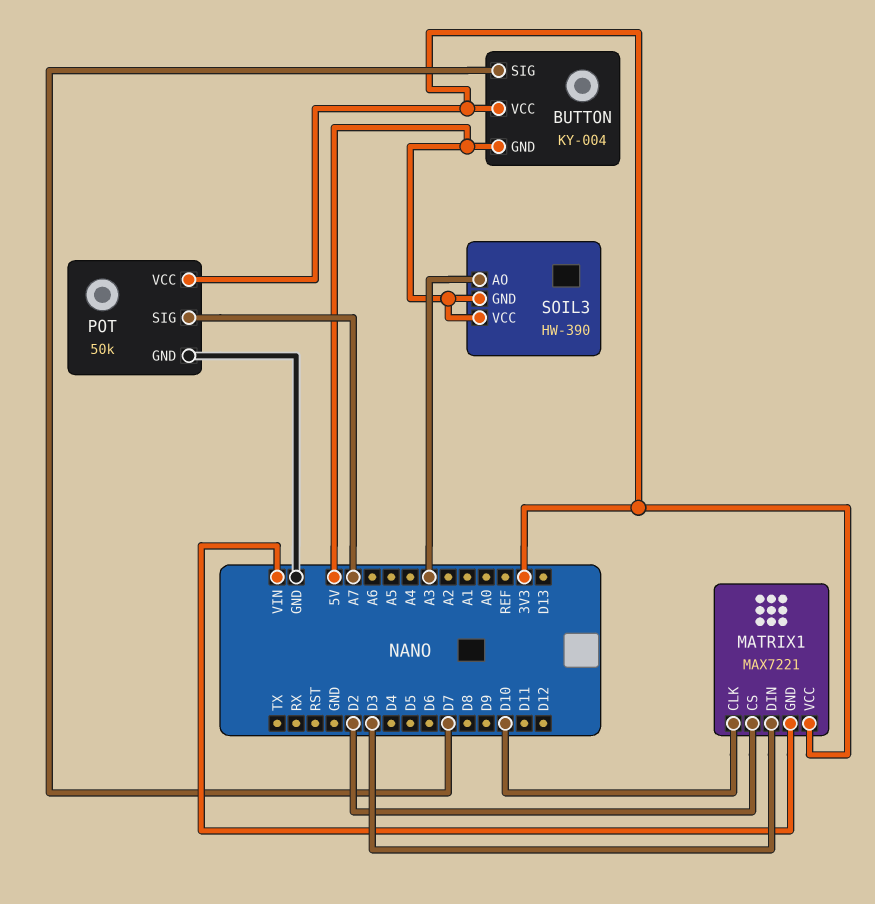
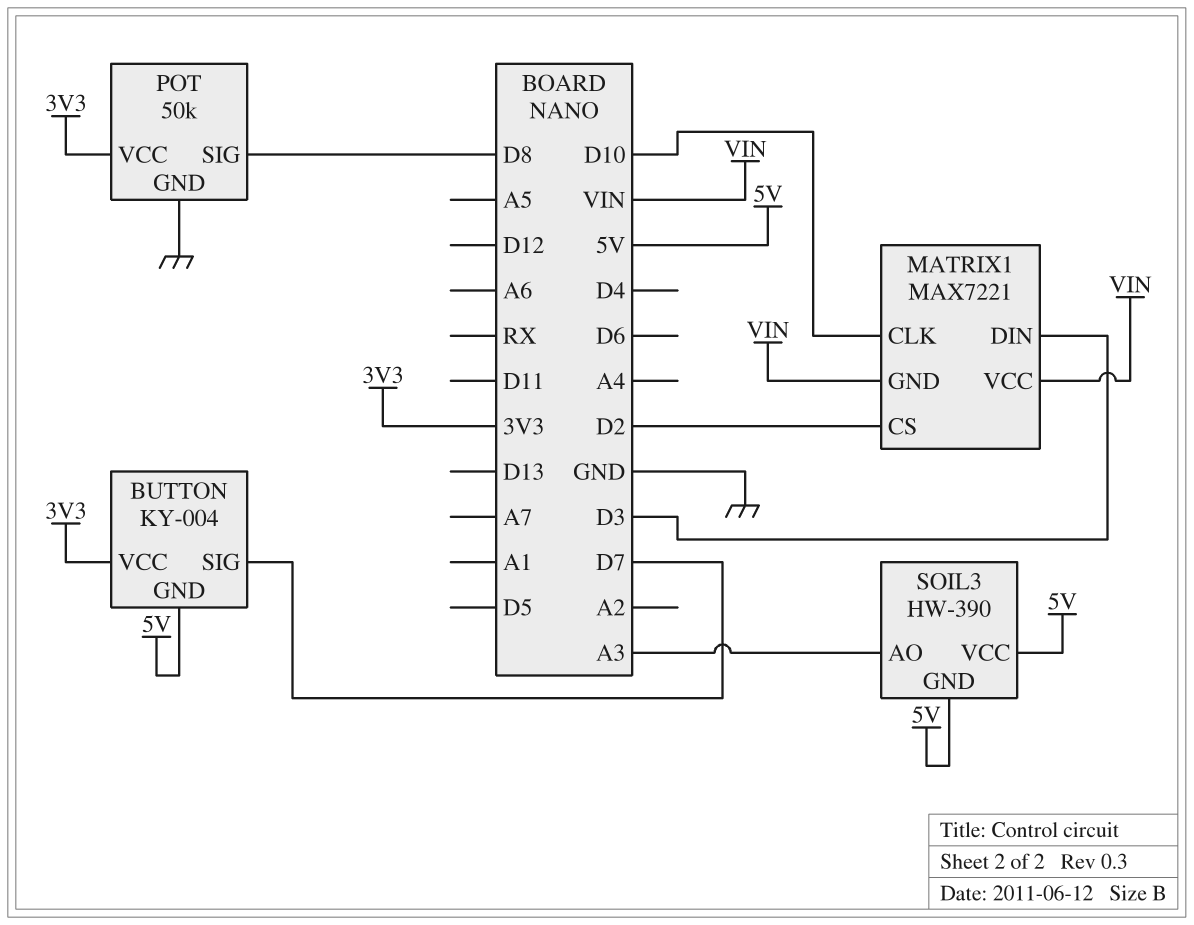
MATRIX1 pin VCC: 3V3 -> VIN
POT pin SIG: A7 -> D8

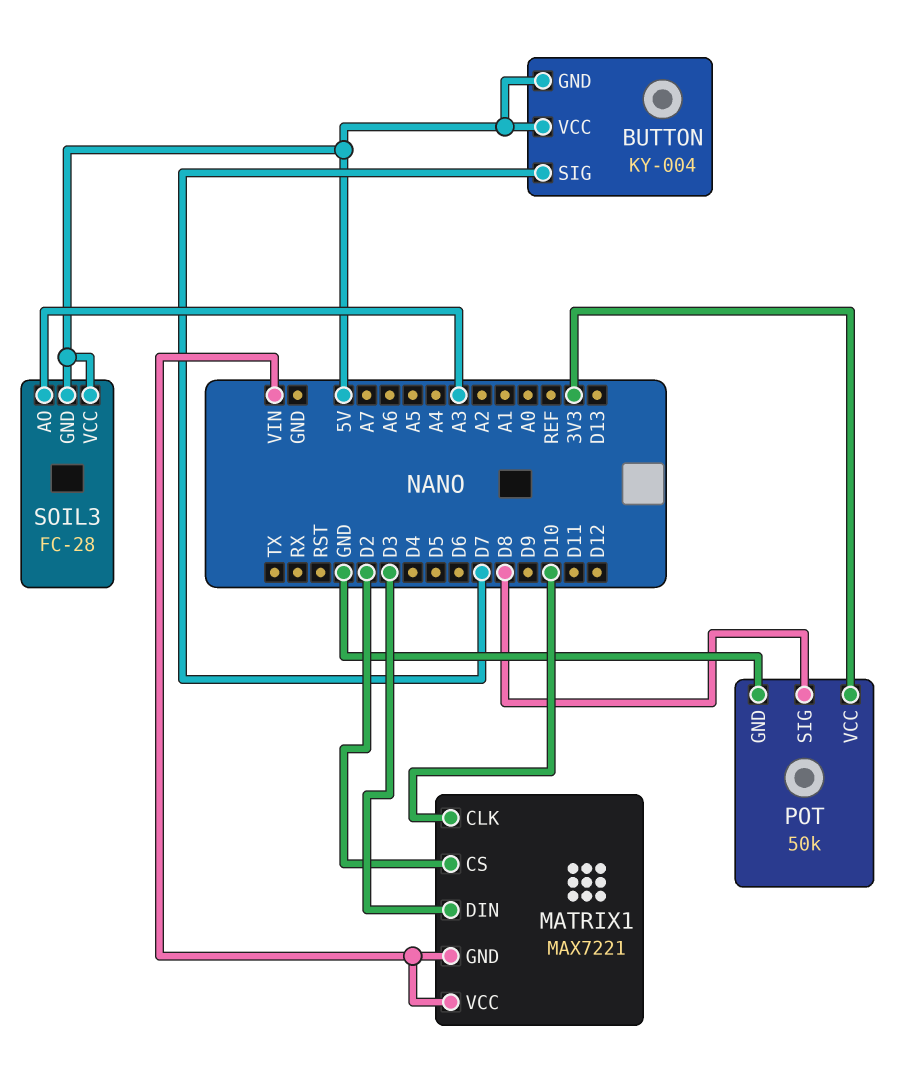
BUTTON pin VCC: 3V3 -> 5V
SOIL3: HW-390 -> FC-28

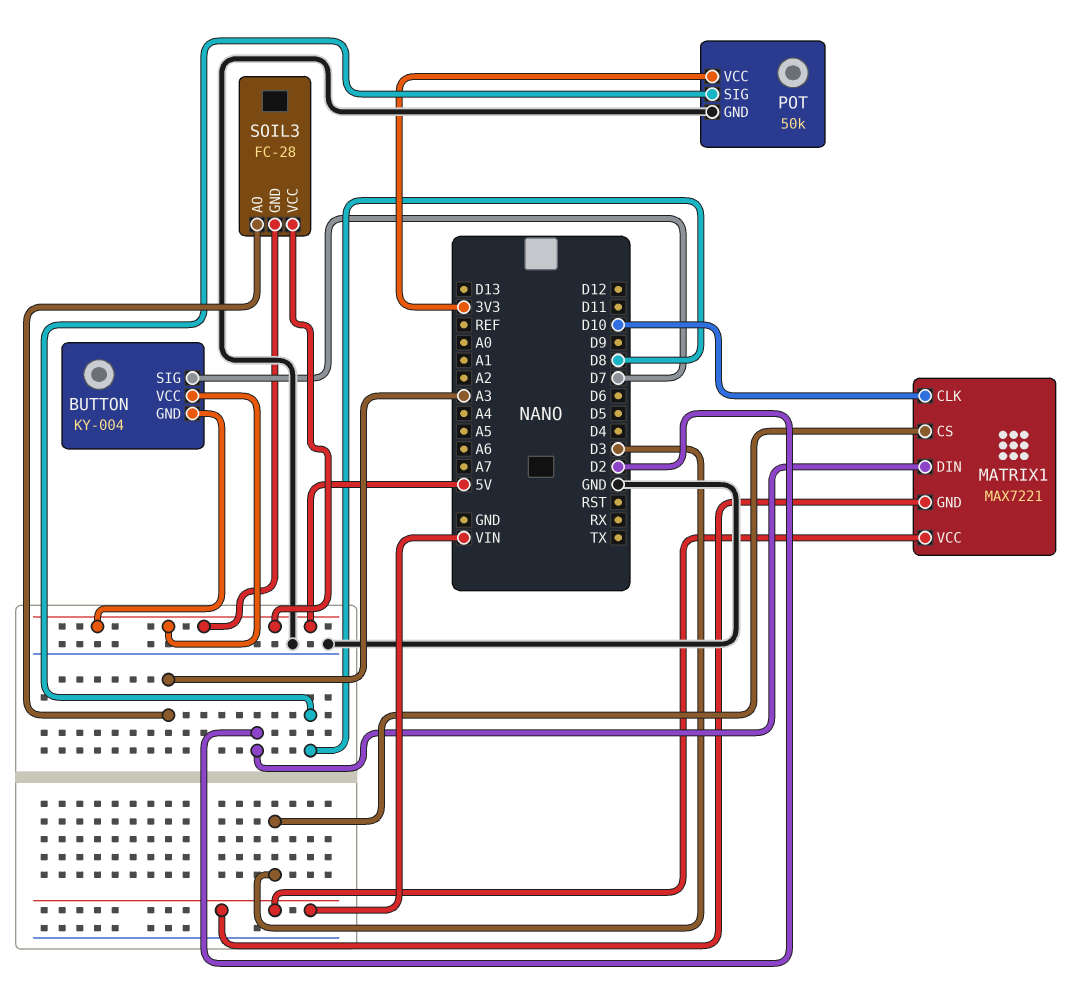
MATRIX1 pin CS: D2 -> D3
MATRIX1 pin DIN: D3 -> D2

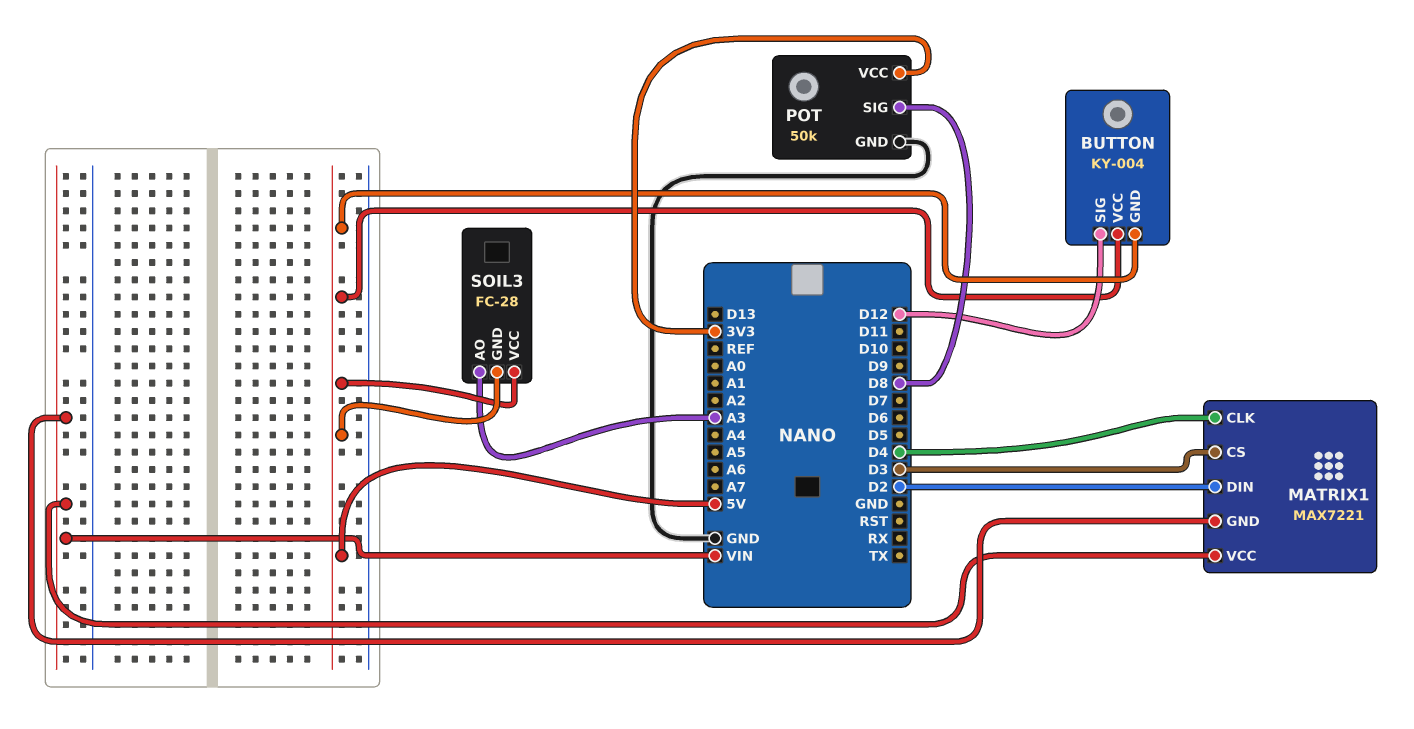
BUTTON pin SIG: D7 -> D12
MATRIX1 pin CLK: D10 -> D4

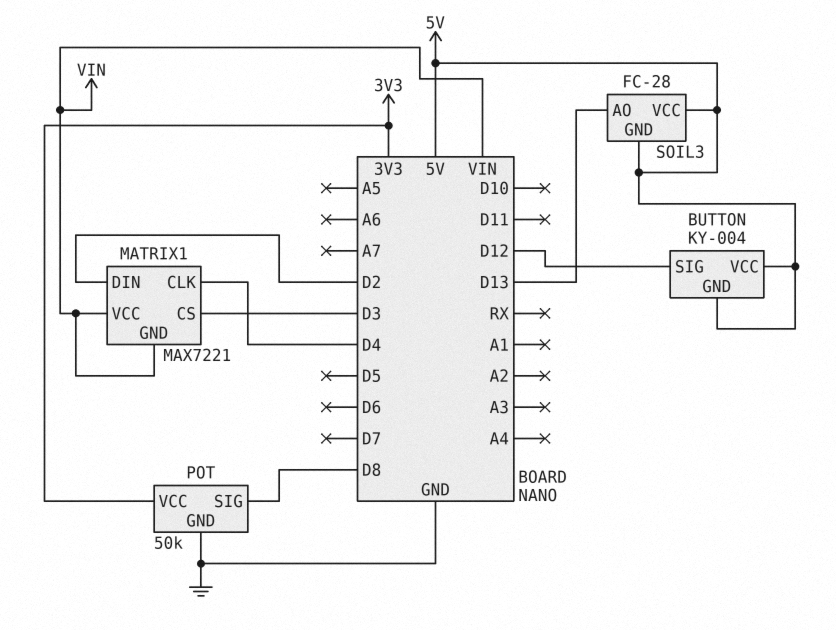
SOIL3 pin AO: A3 -> D13

